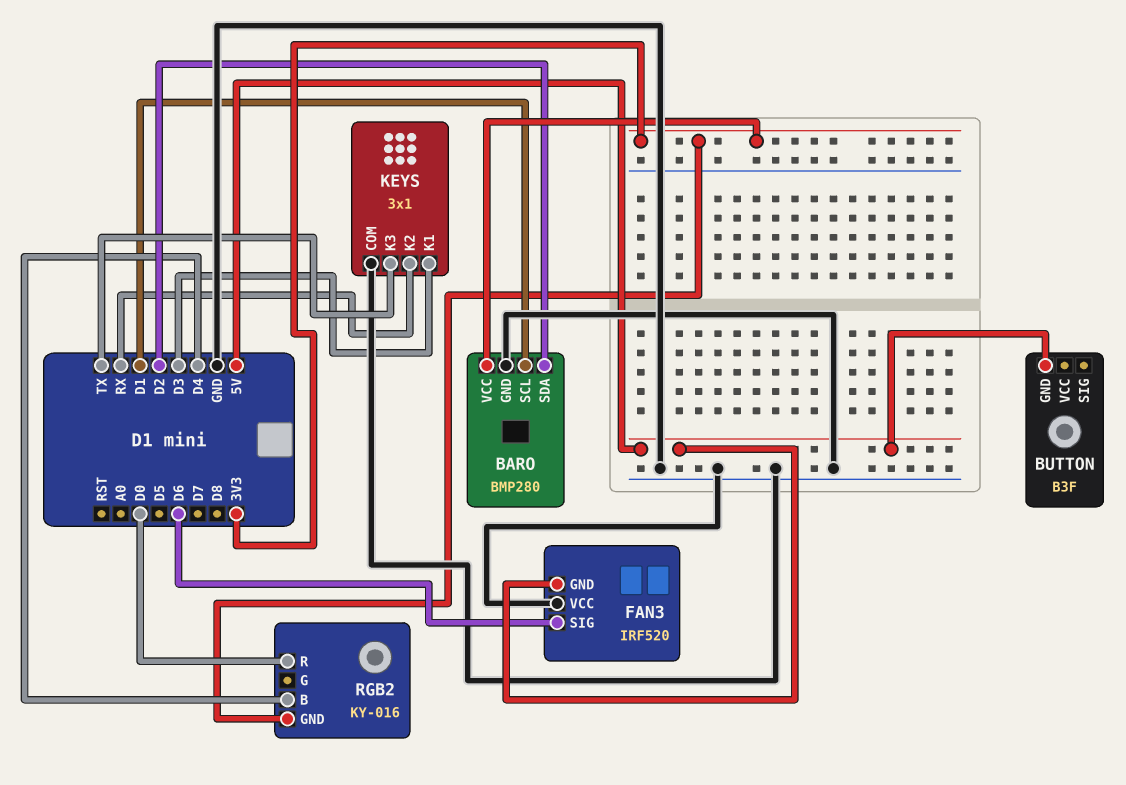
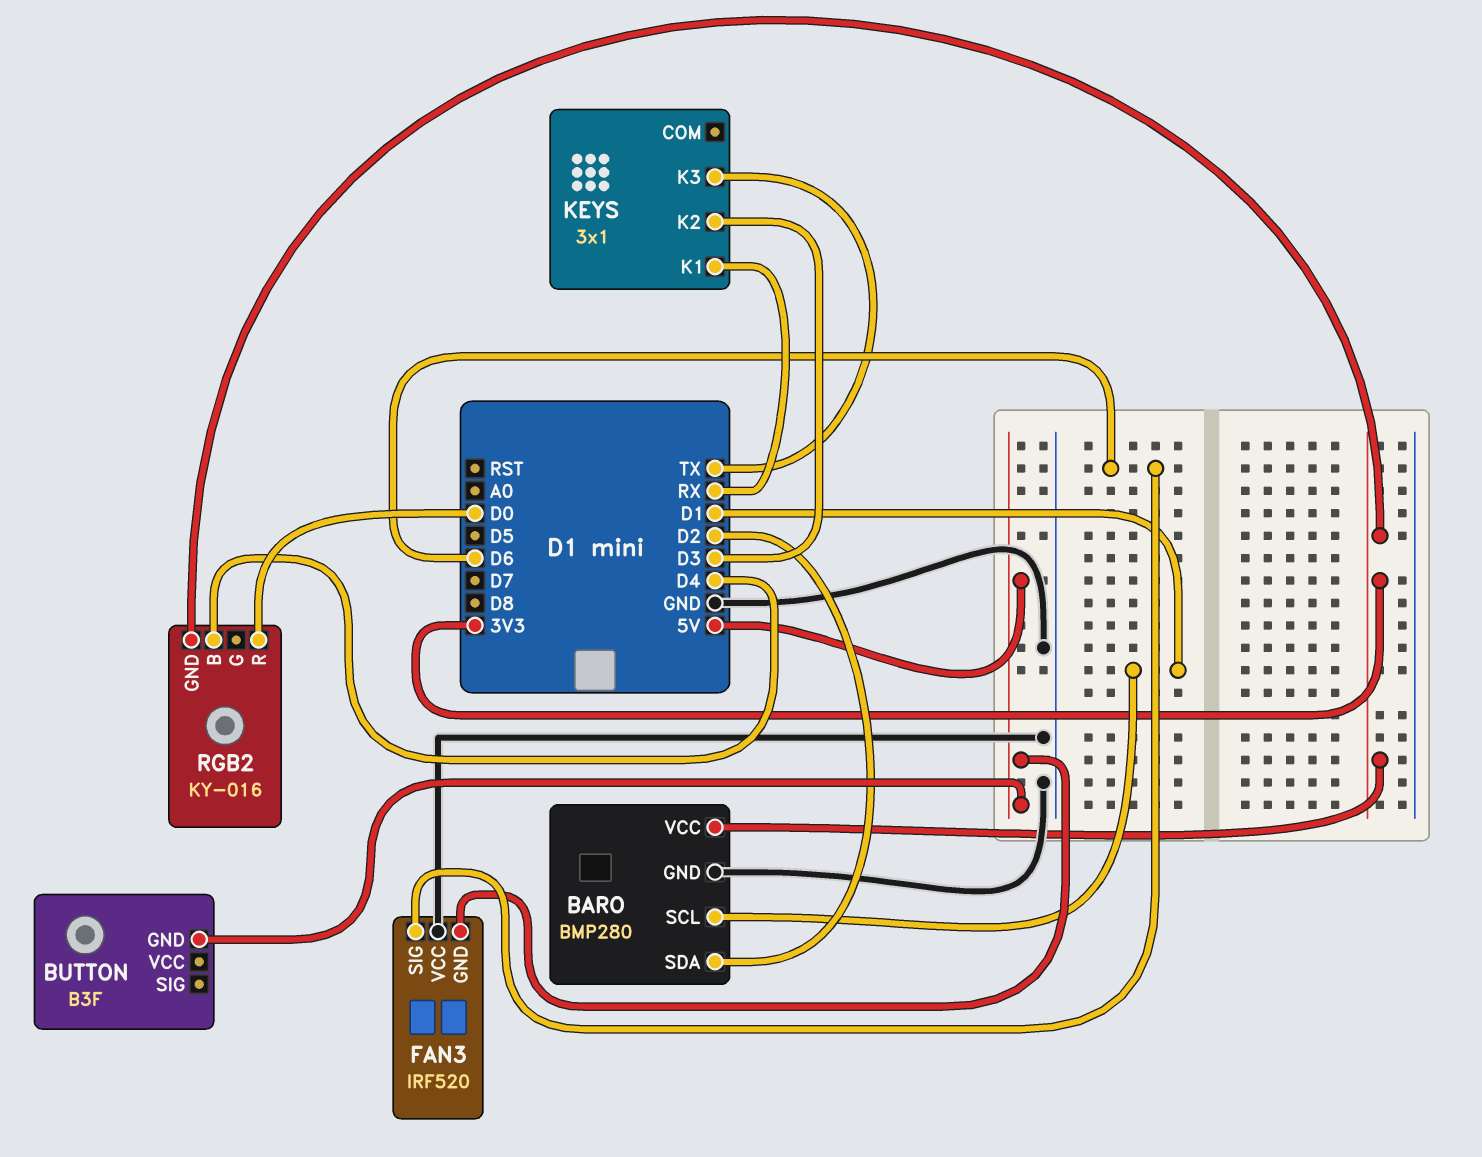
KEYS pin COM: GND -> none
KEYS pin K1: D3 -> RX
KEYS pin K2: RX -> D3

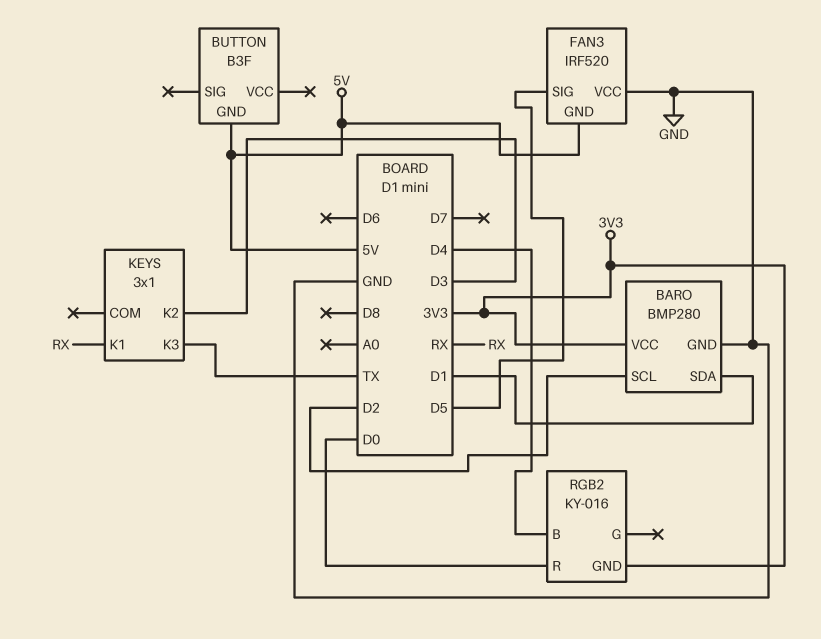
BARO pin SCL: D1 -> D2
BARO pin SDA: D2 -> D1
FAN3 pin SIG: D6 -> D5

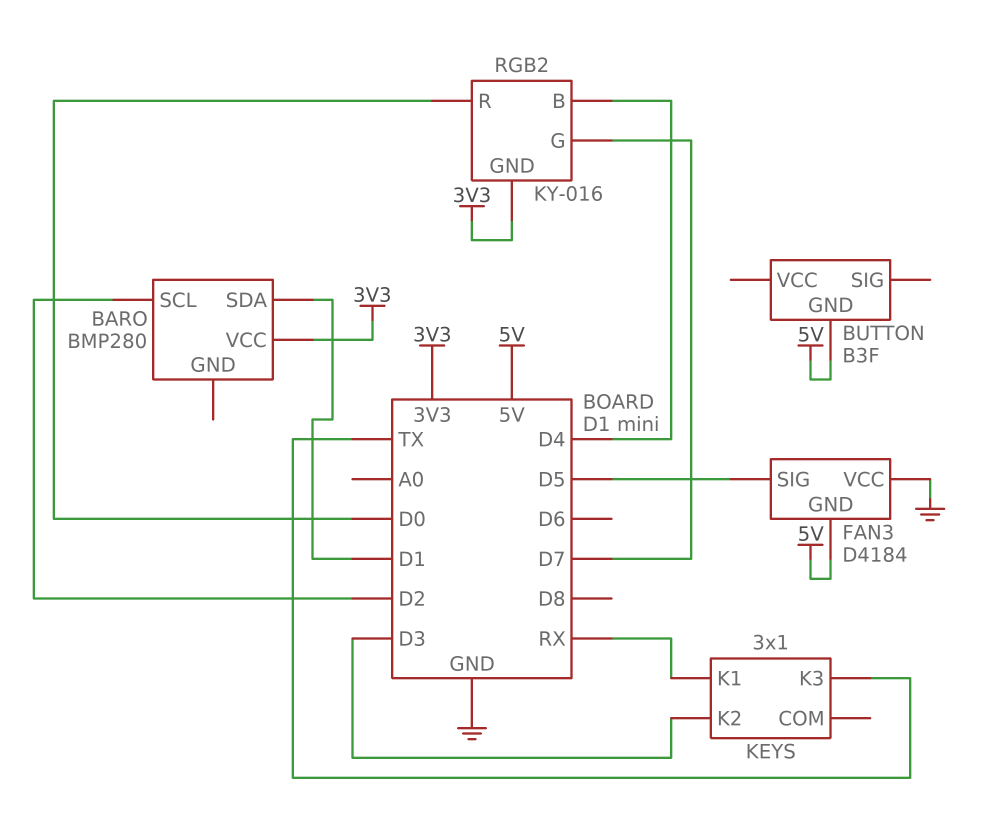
BARO pin GND: GND -> none
FAN3: IRF520 -> D4184
RGB2 pin G: none -> D7

